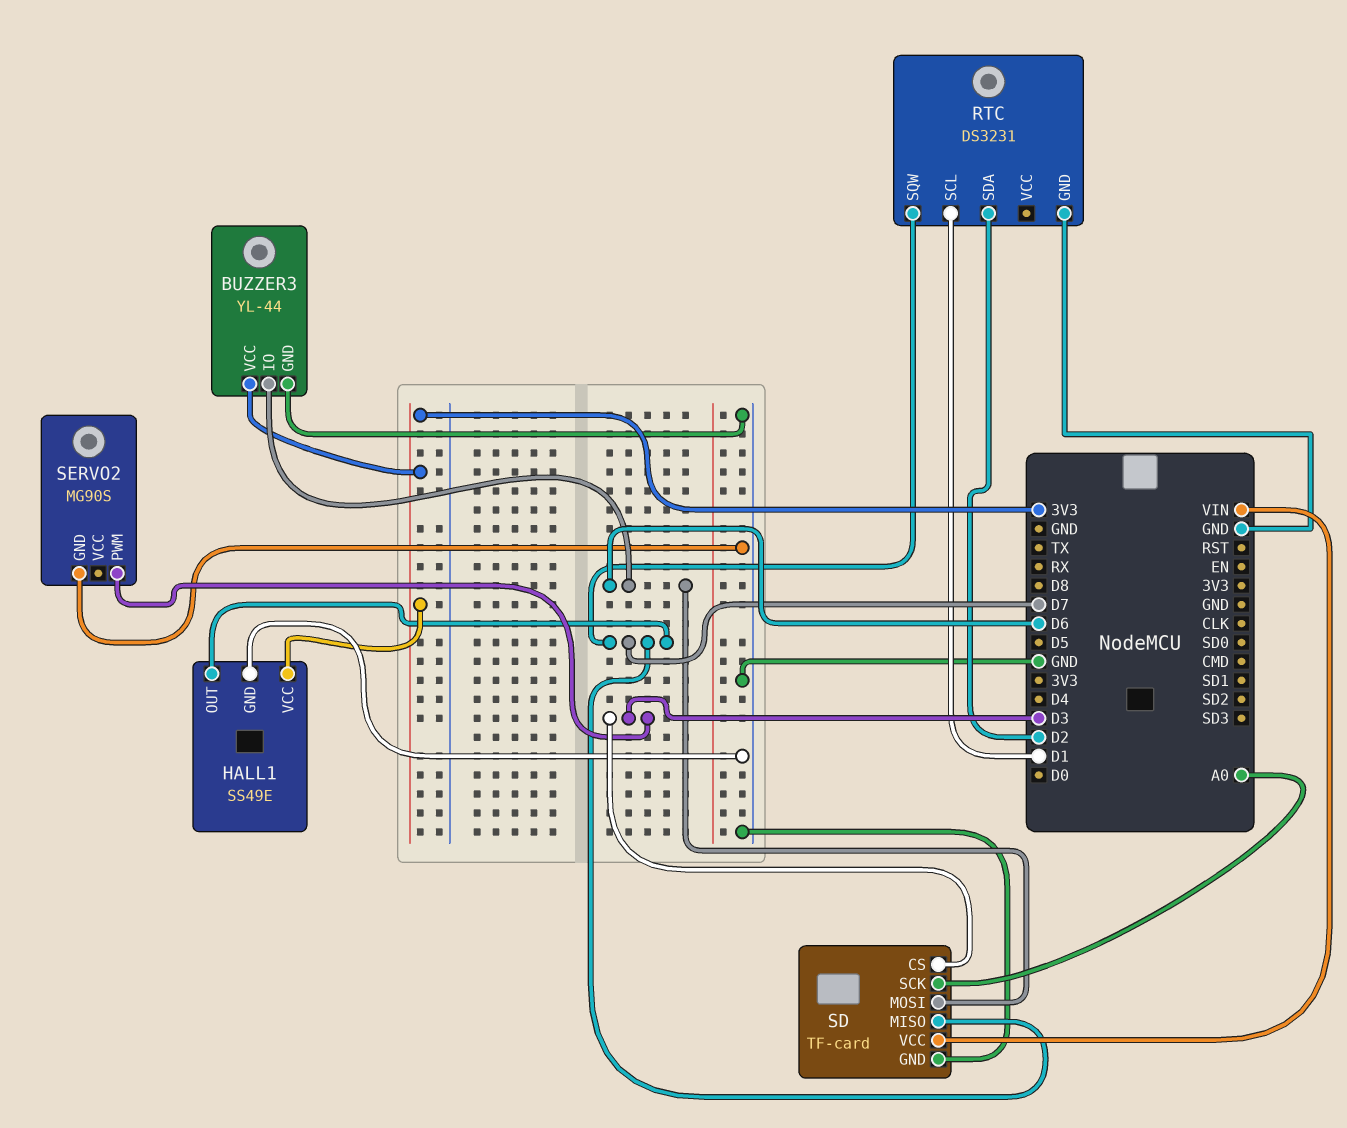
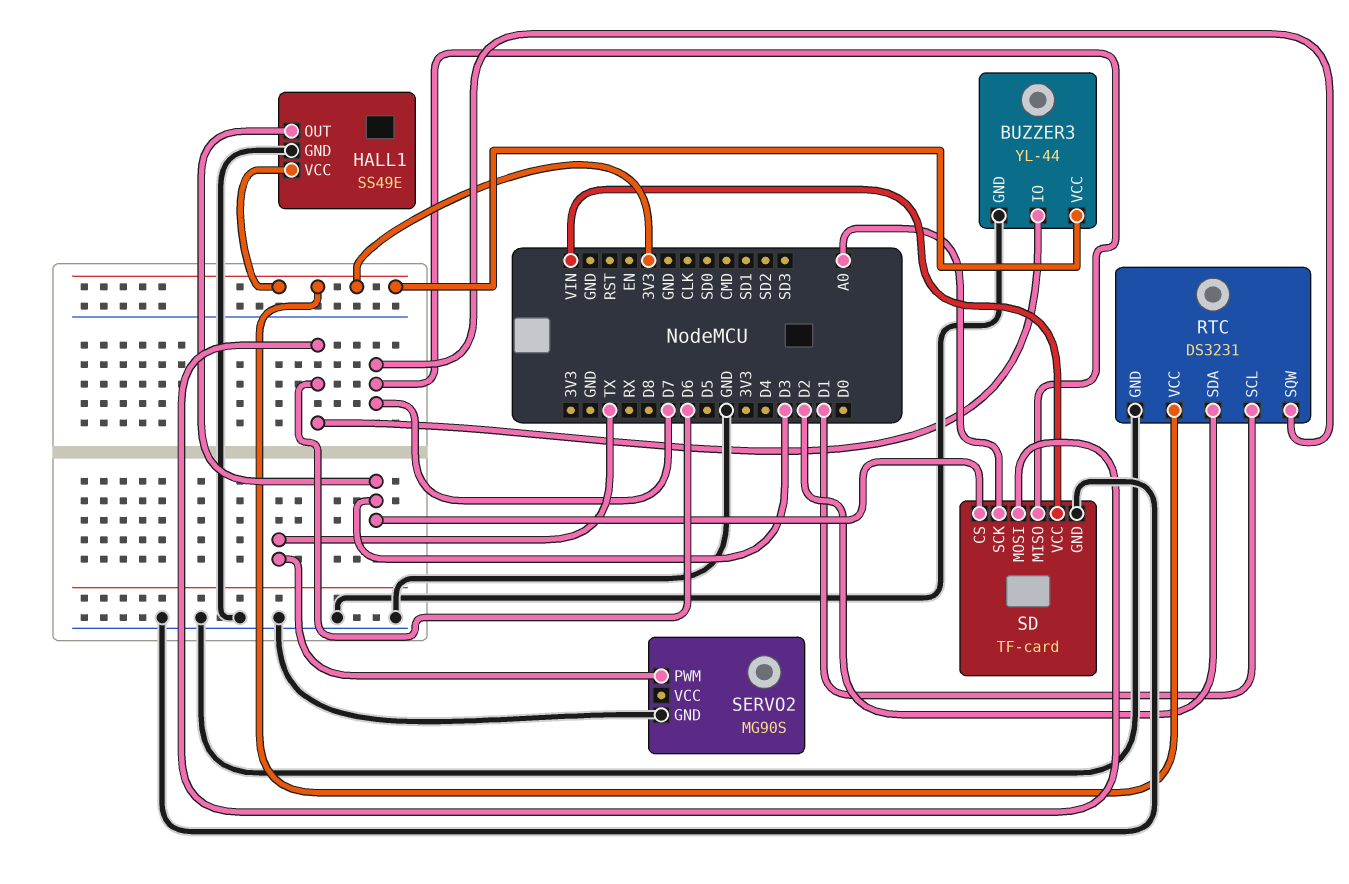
HALL1 pin OUT: D7 -> D3
RTC pin VCC: none -> 3V3
SERVO2 pin PWM: D3 -> TX

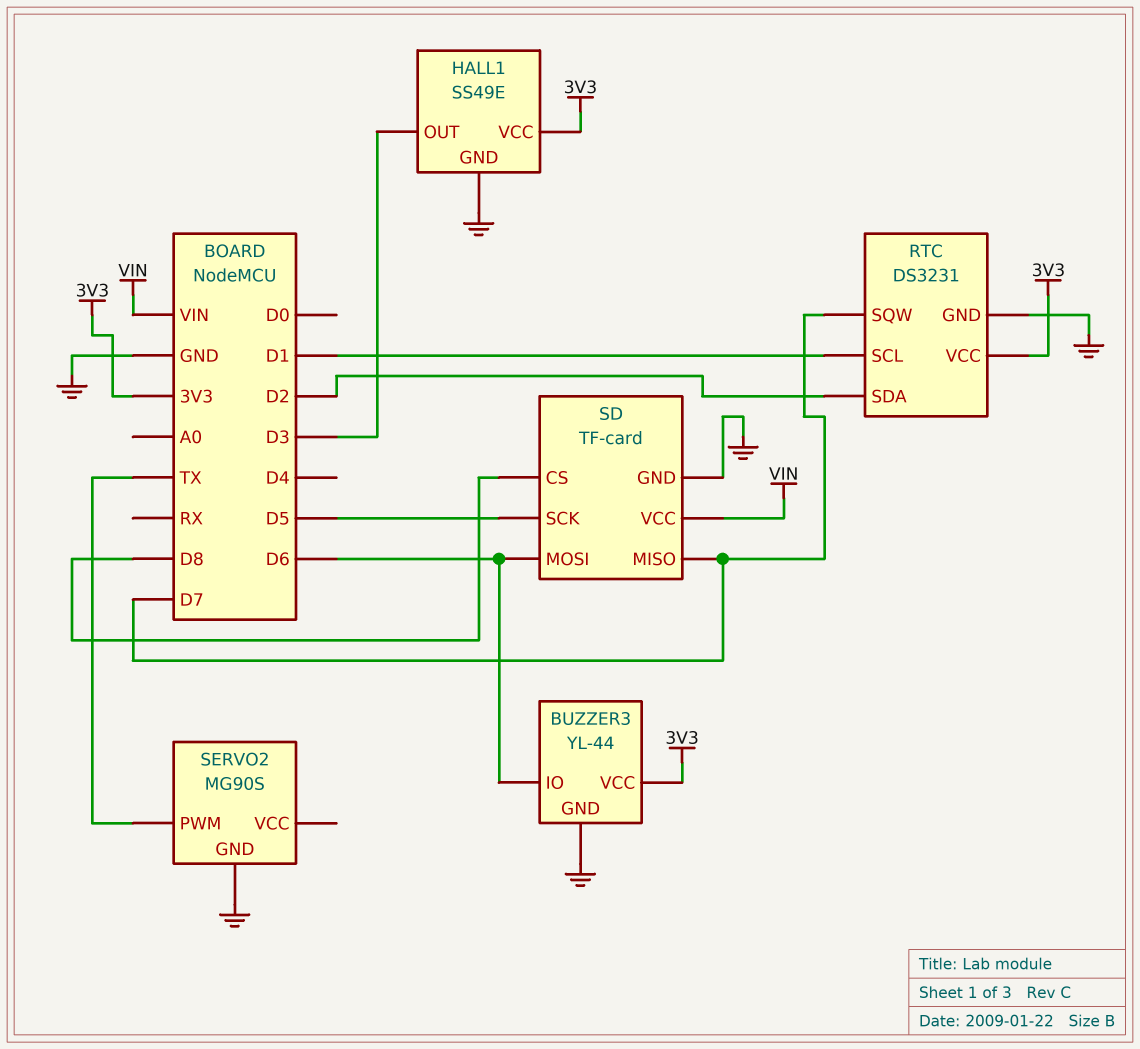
SD pin CS: D3 -> D8
SD pin SCK: A0 -> D5

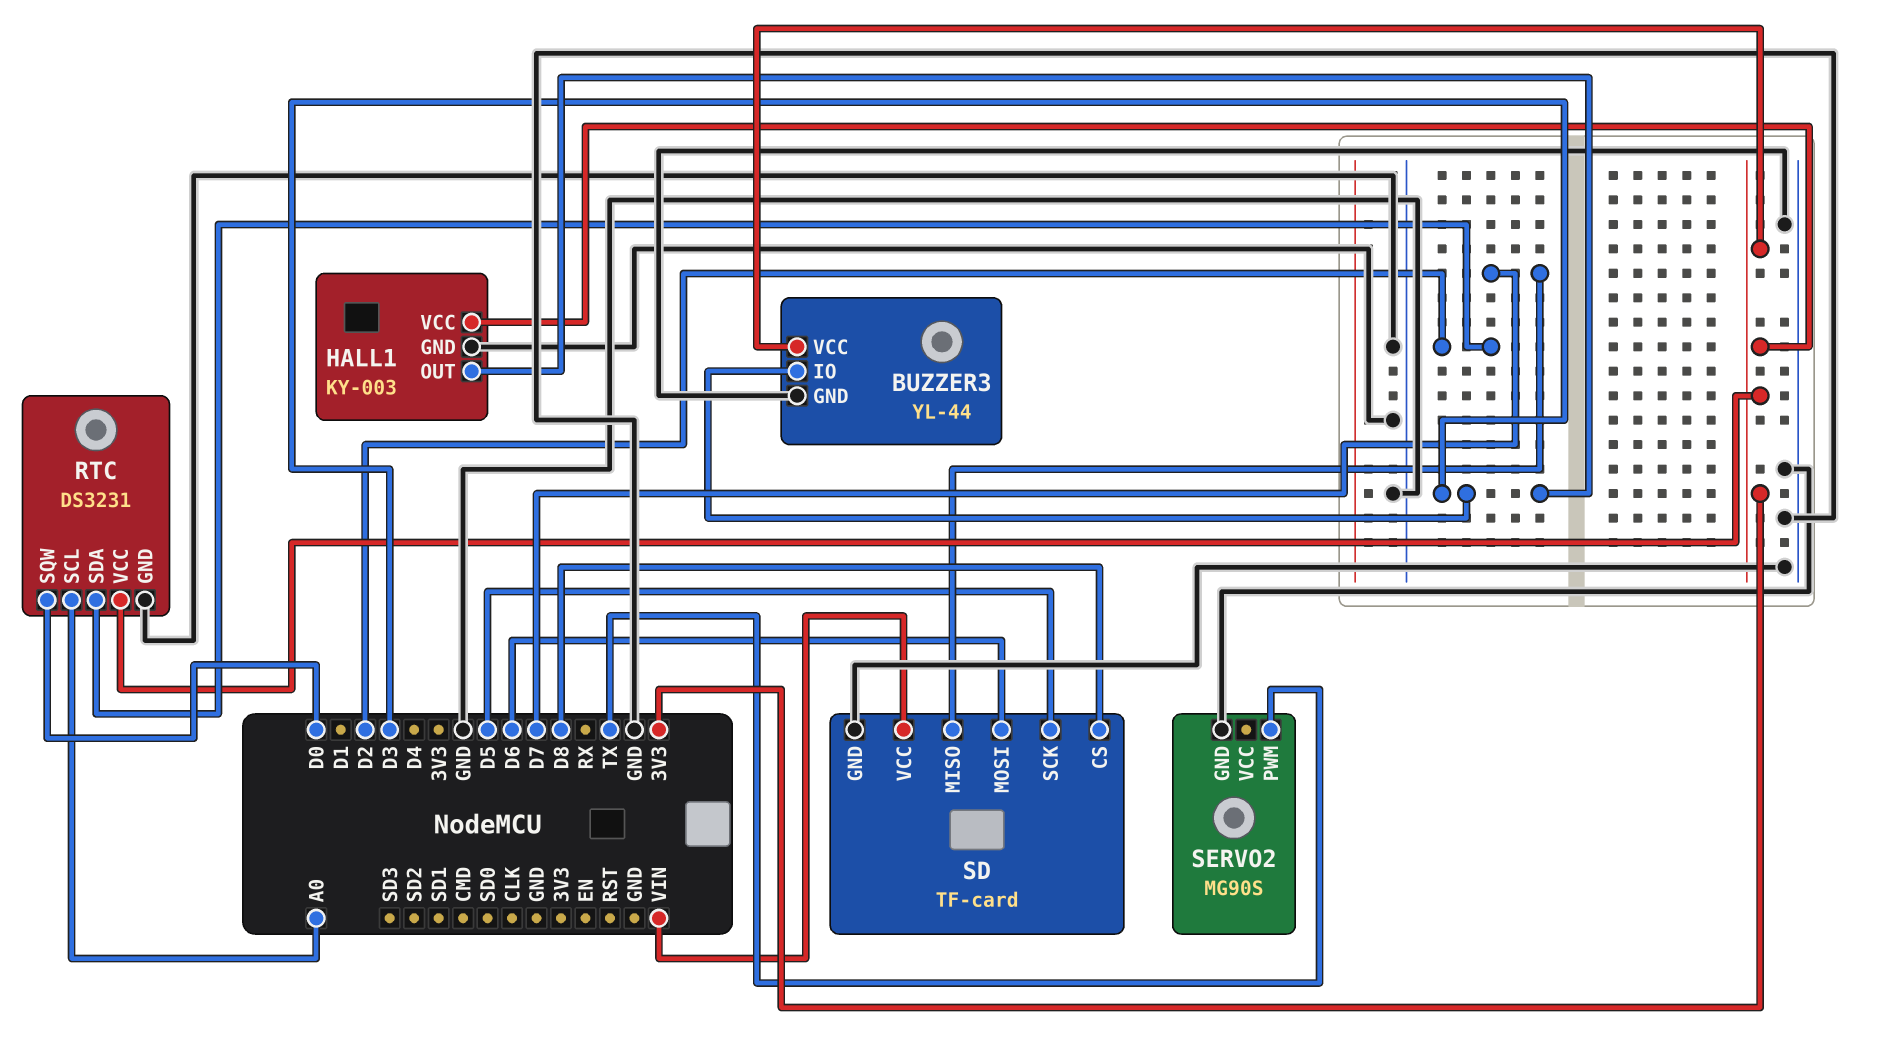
BUZZER3 pin IO: D6 -> D3
HALL1: SS49E -> KY-003
RTC pin SCL: D1 -> A0
RTC pin SQW: D7 -> D0

